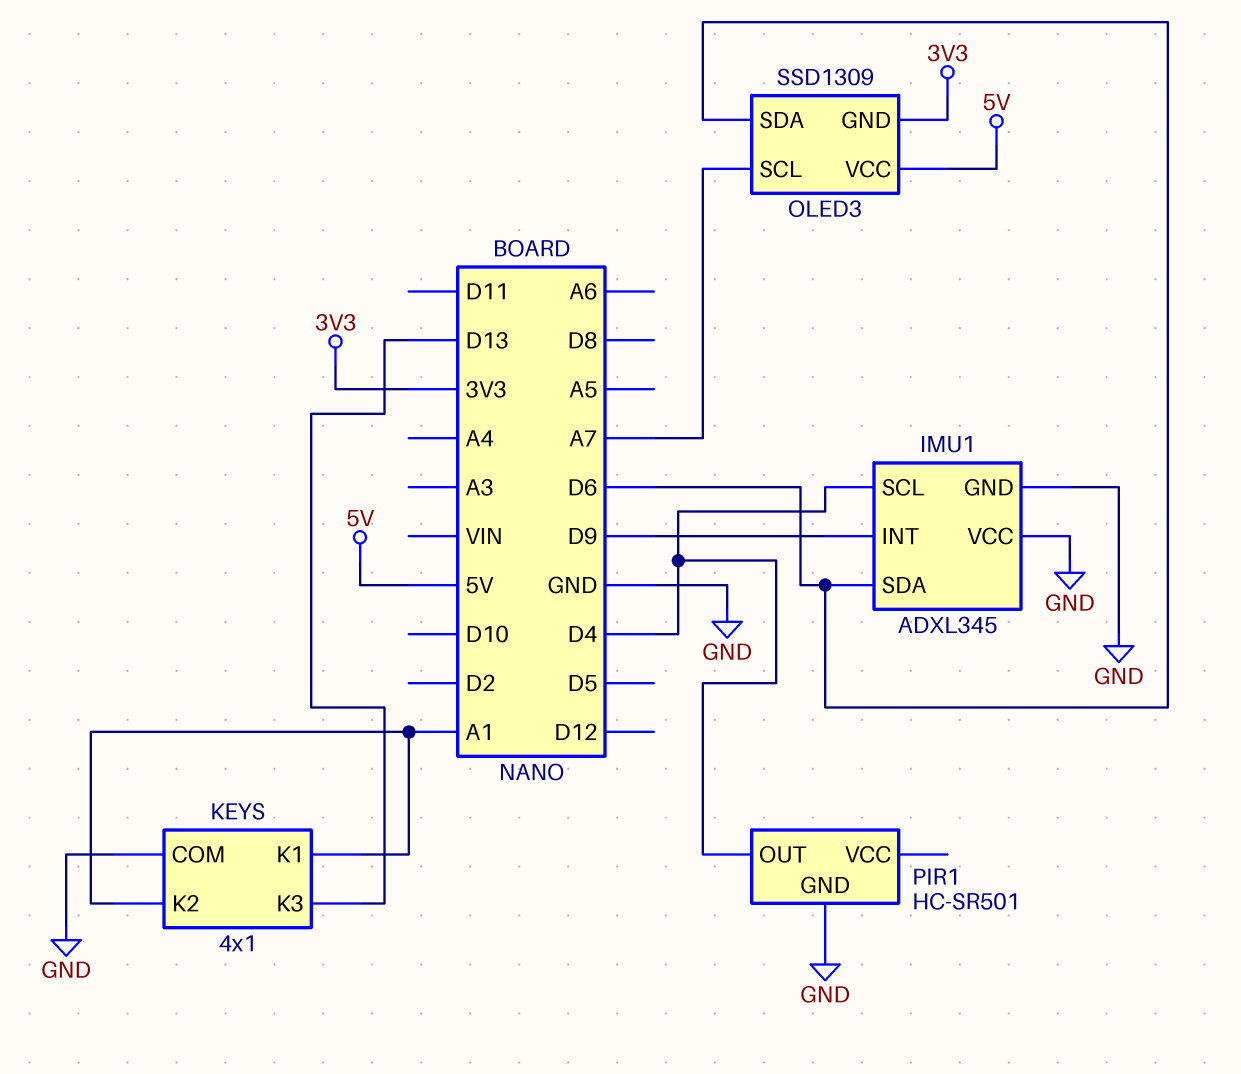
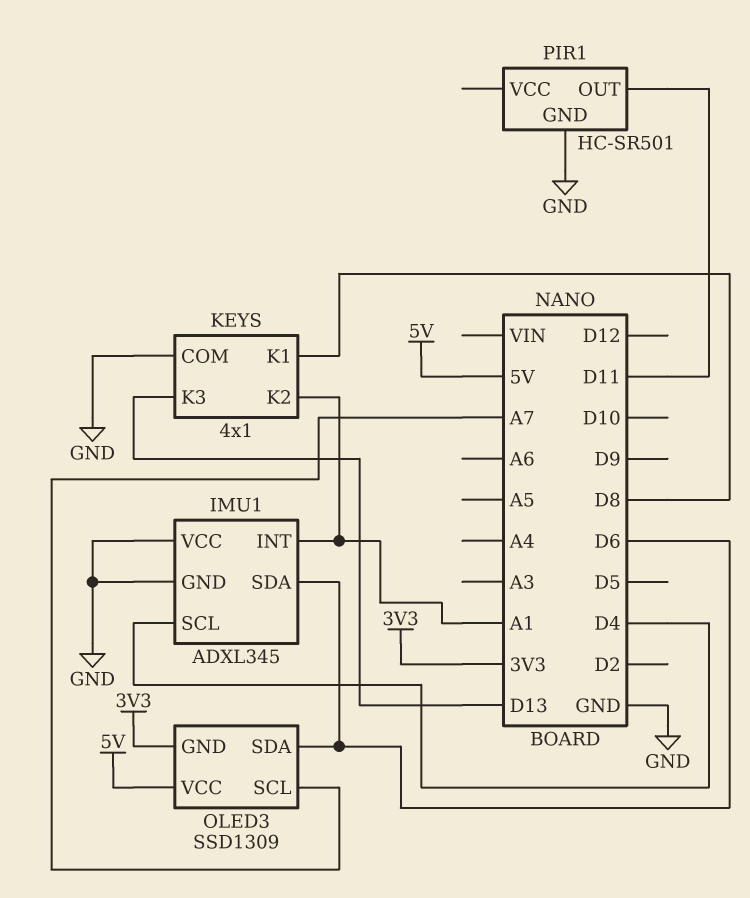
IMU1 pin INT: D9 -> A1
KEYS pin K1: A1 -> D8
PIR1 pin OUT: D4 -> D11

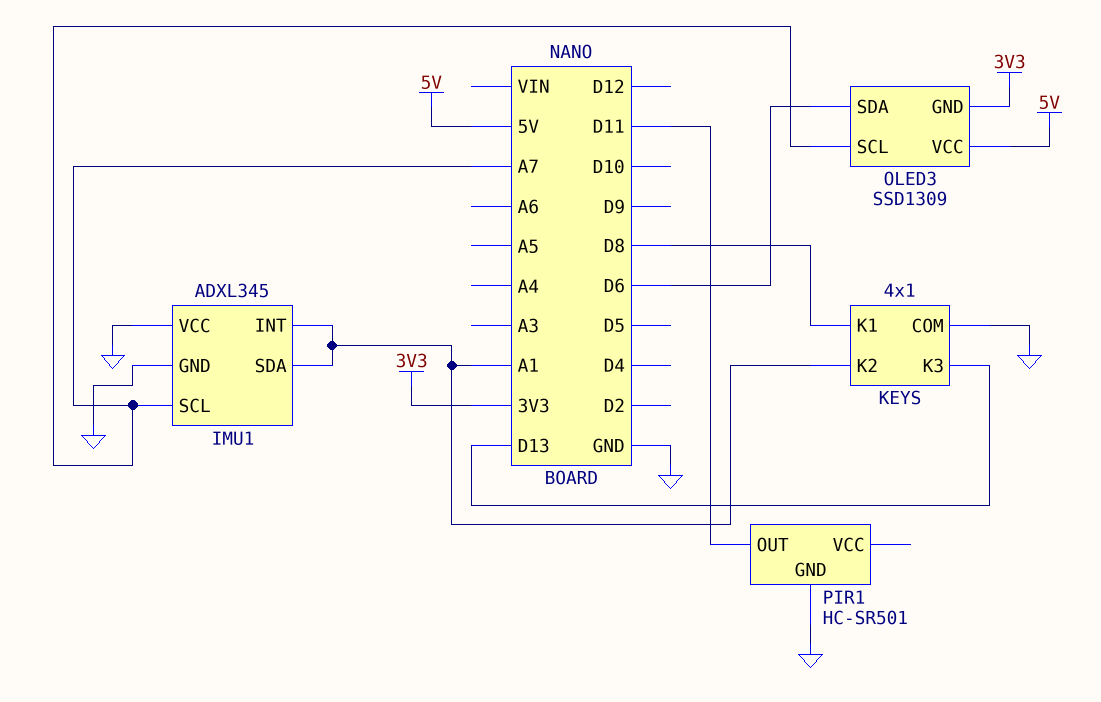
IMU1 pin SCL: D4 -> A7
IMU1 pin SDA: D6 -> A1

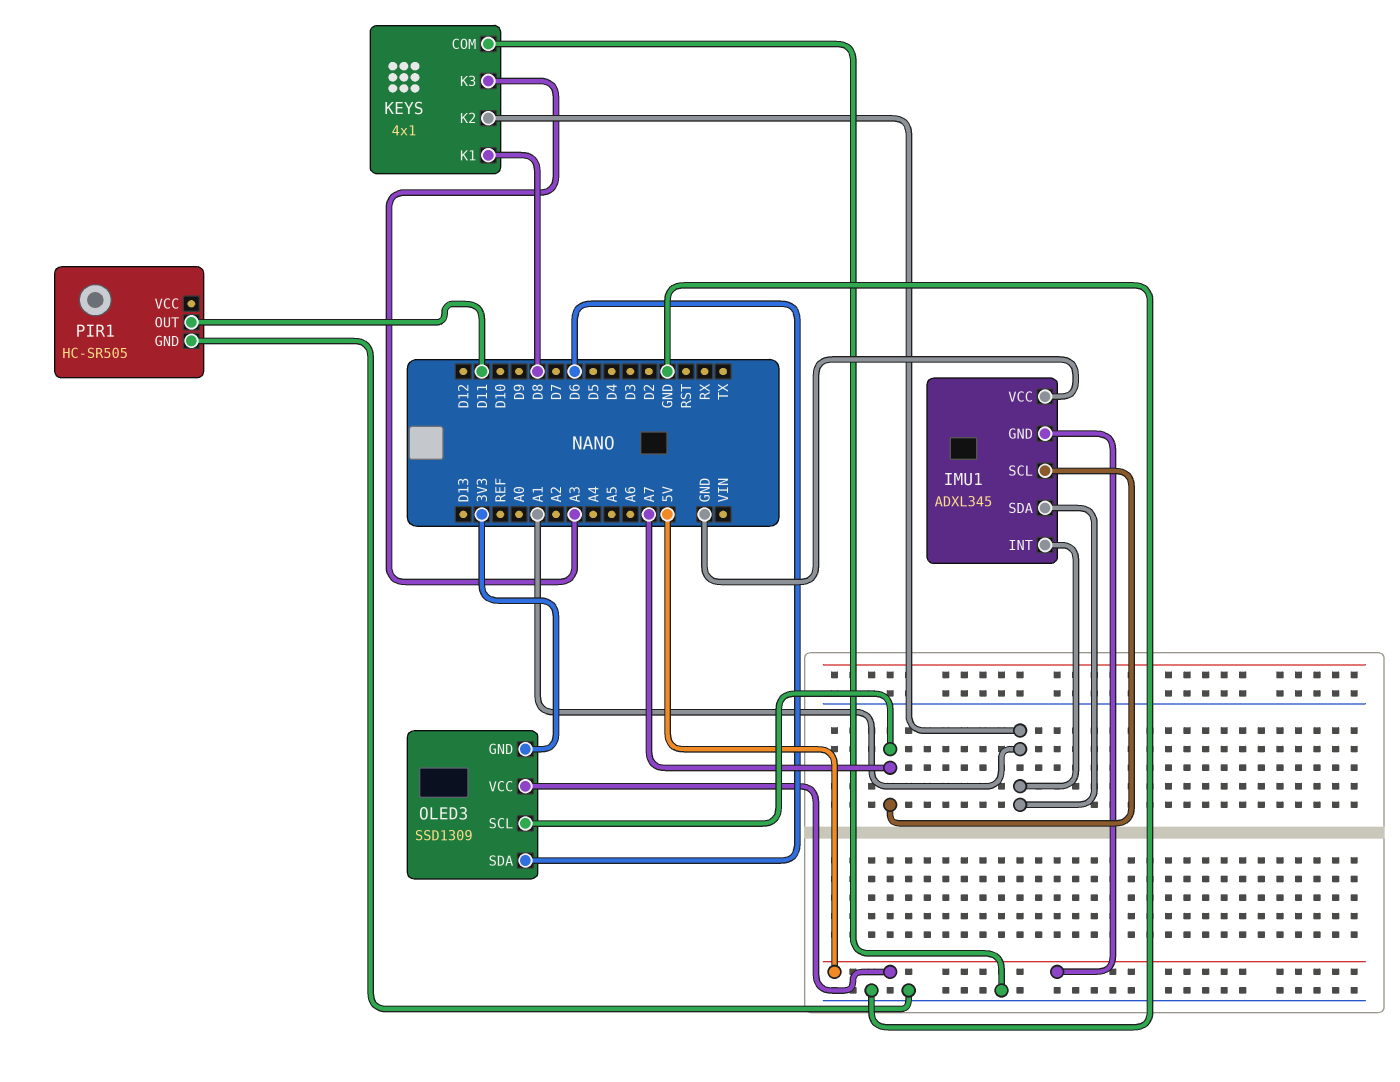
IMU1 pin GND: GND -> 5V
KEYS pin K3: D13 -> A3
PIR1: HC-SR501 -> HC-SR505

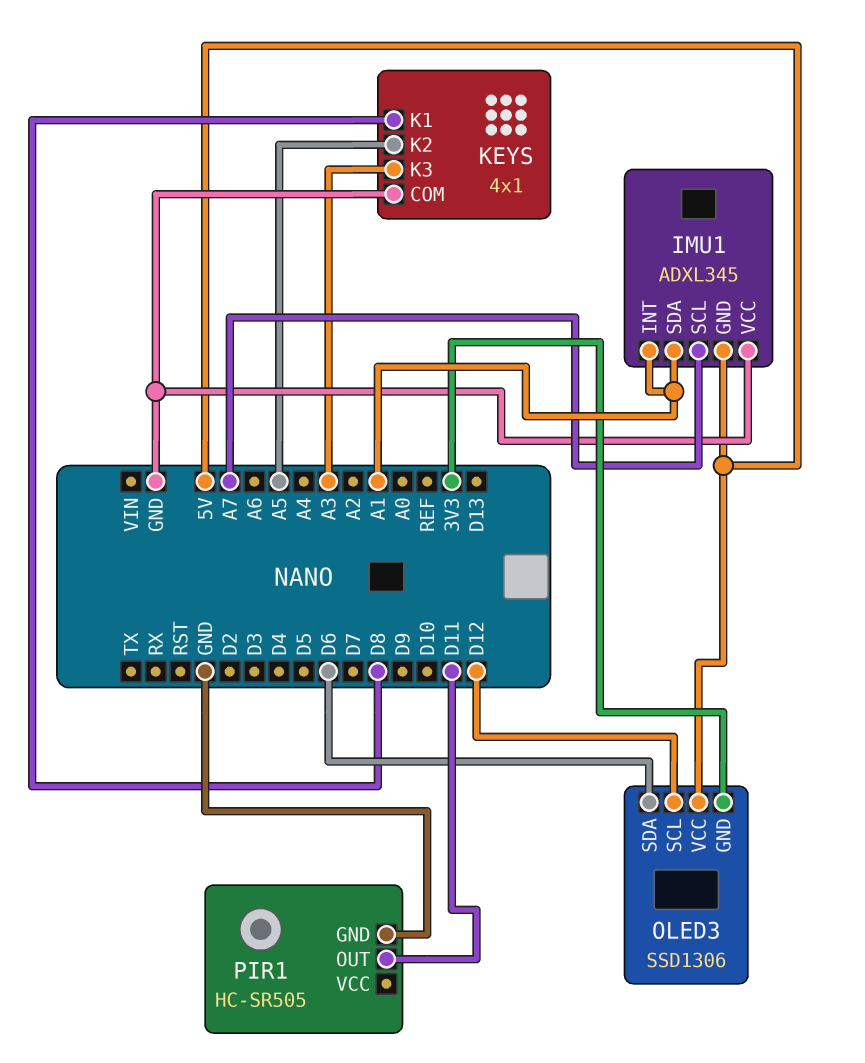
KEYS pin K2: A1 -> A5
OLED3: SSD1309 -> SSD1306
OLED3 pin SCL: A7 -> D12

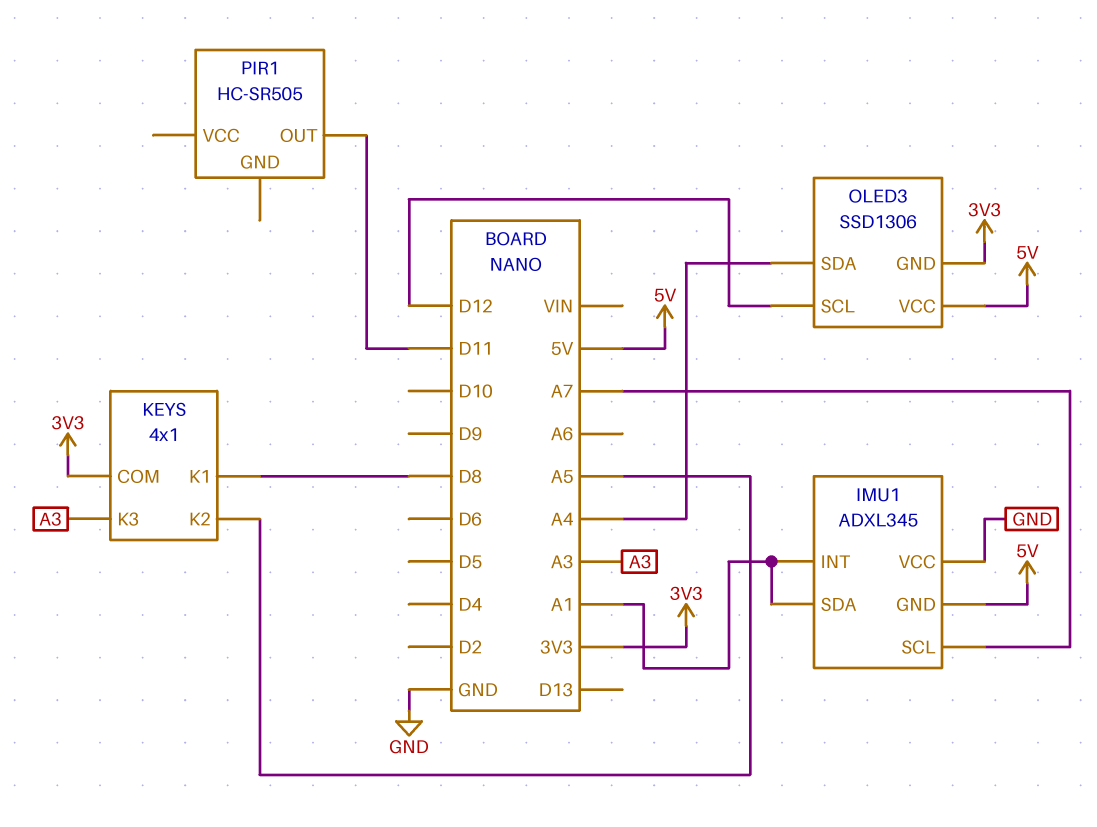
KEYS pin COM: GND -> 3V3
OLED3 pin SDA: D6 -> A4
PIR1 pin GND: GND -> none

